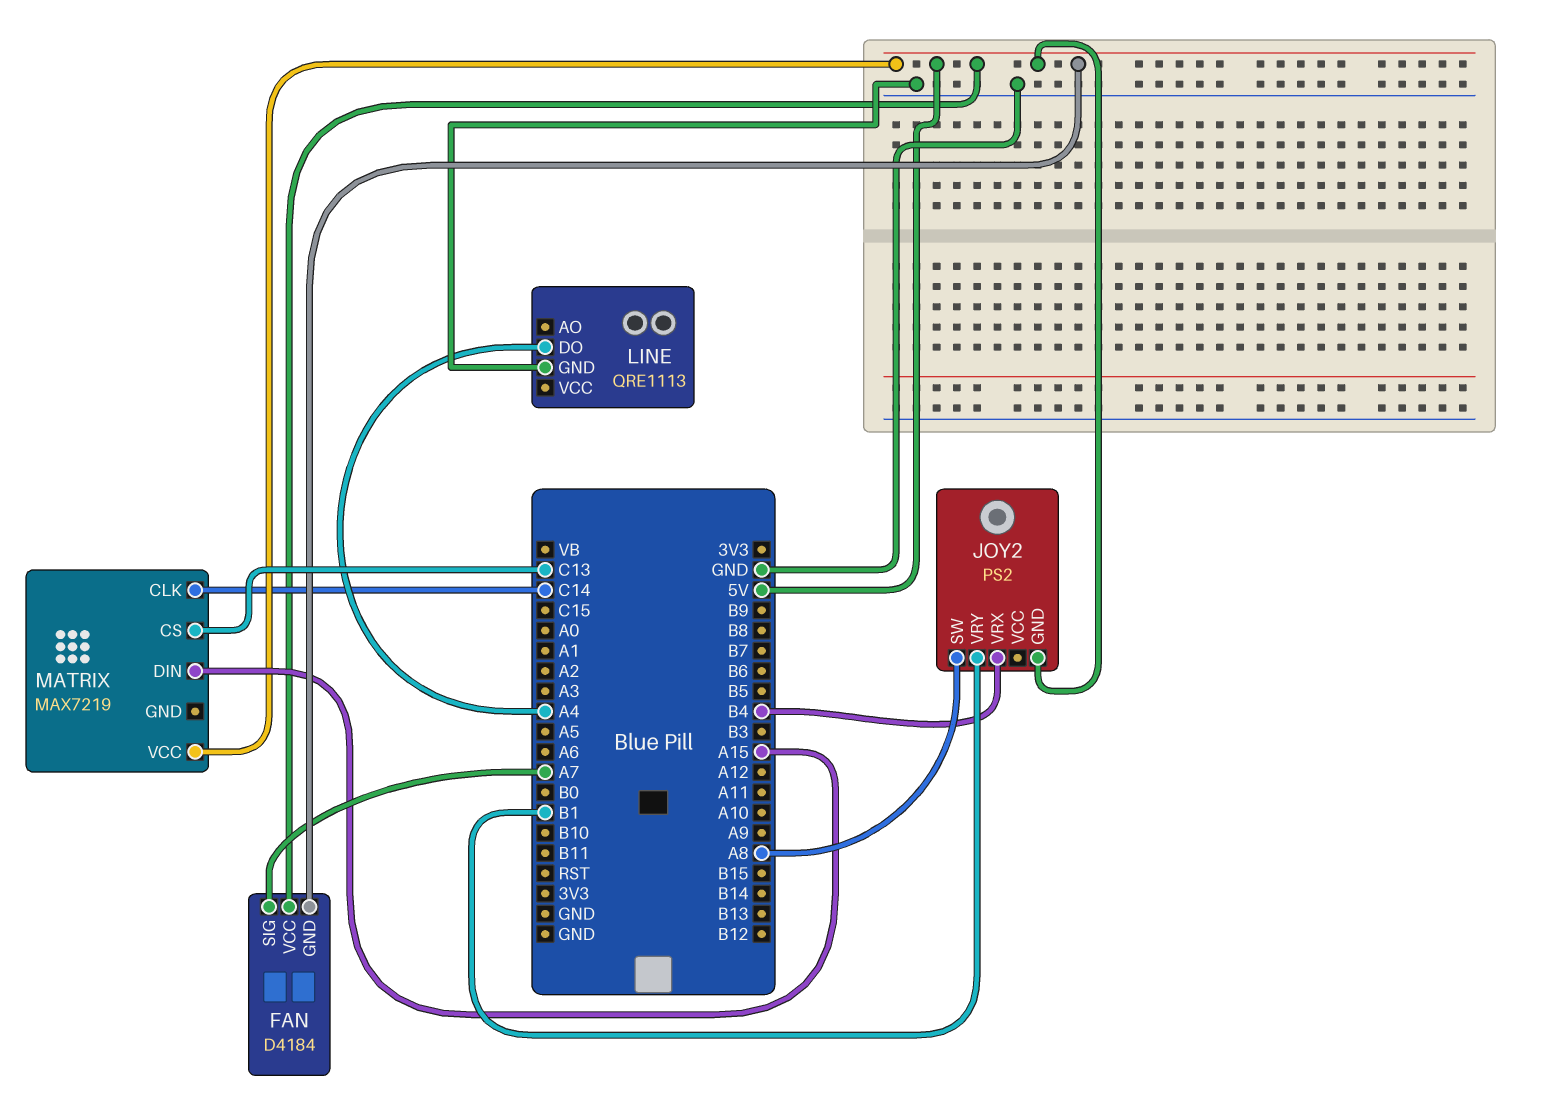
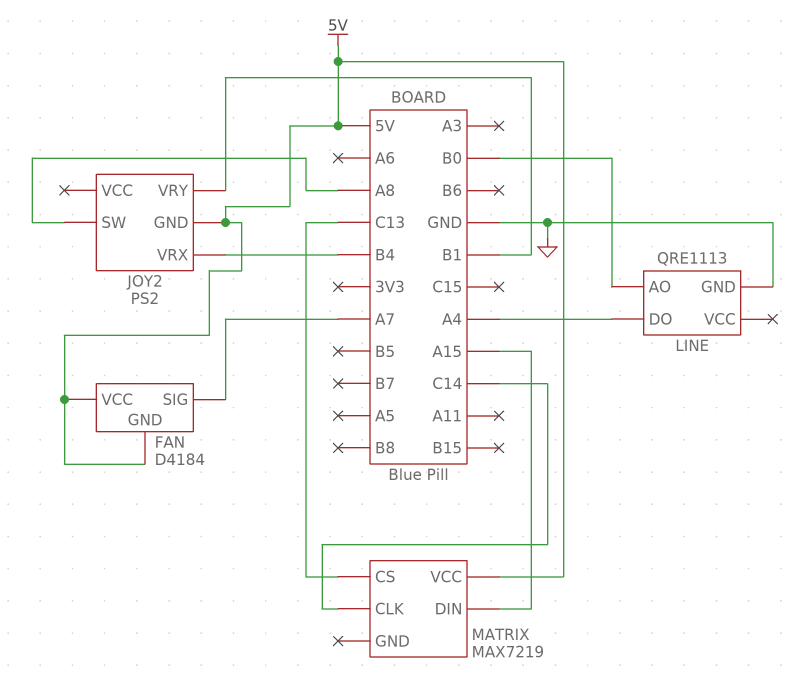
LINE pin AO: none -> B0

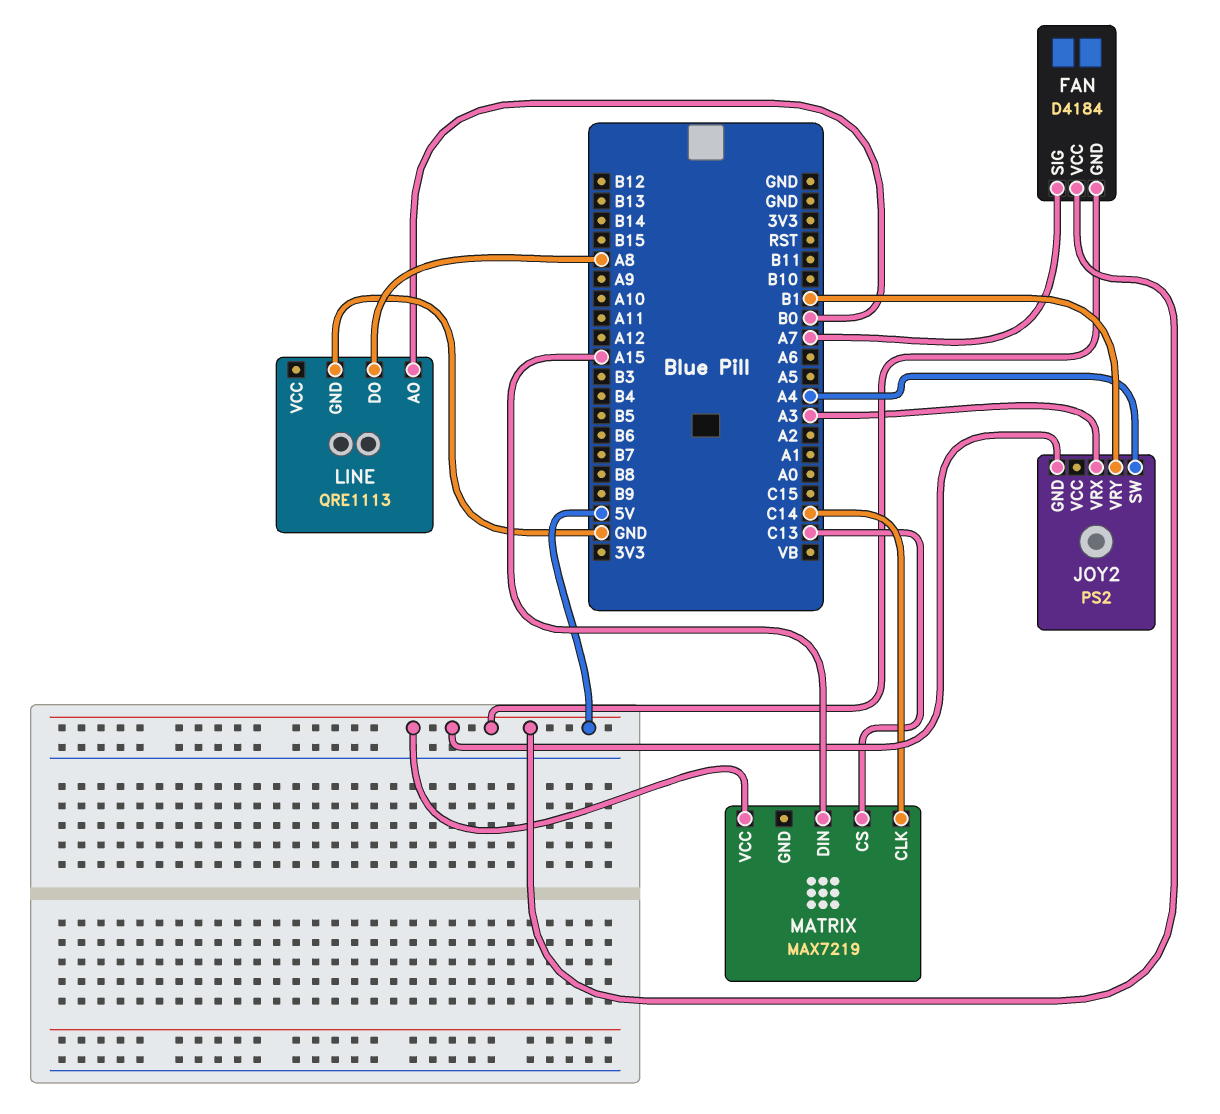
JOY2 pin SW: A8 -> A4
JOY2 pin VRX: B4 -> A3
LINE pin DO: A4 -> A8

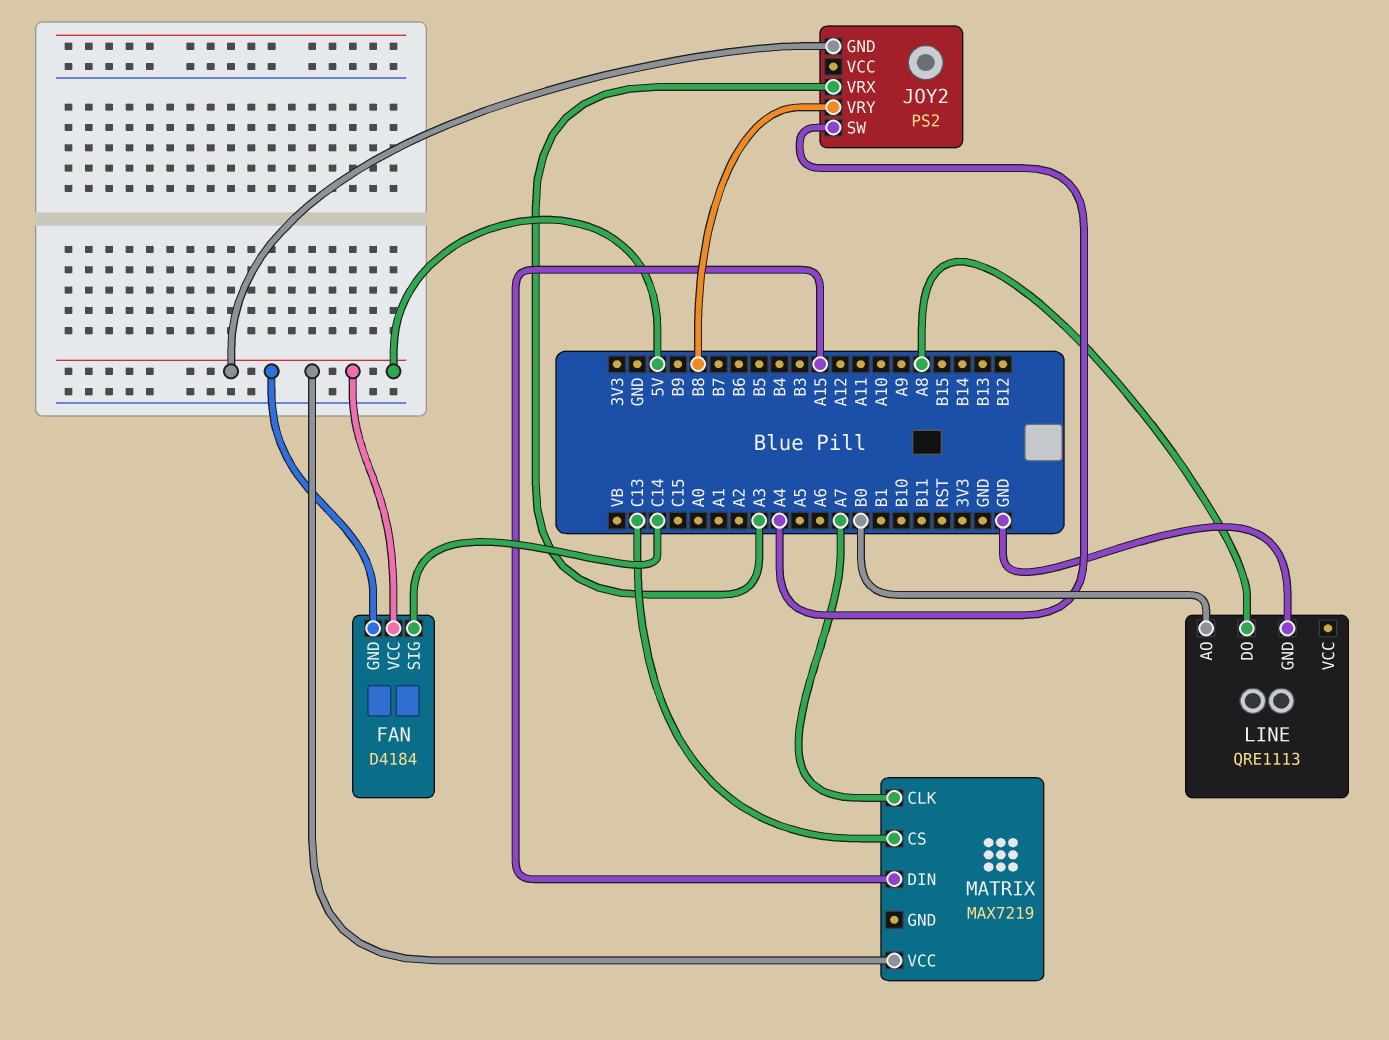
FAN pin SIG: A7 -> C14
JOY2 pin VRY: B1 -> B8
MATRIX pin CLK: C14 -> A7

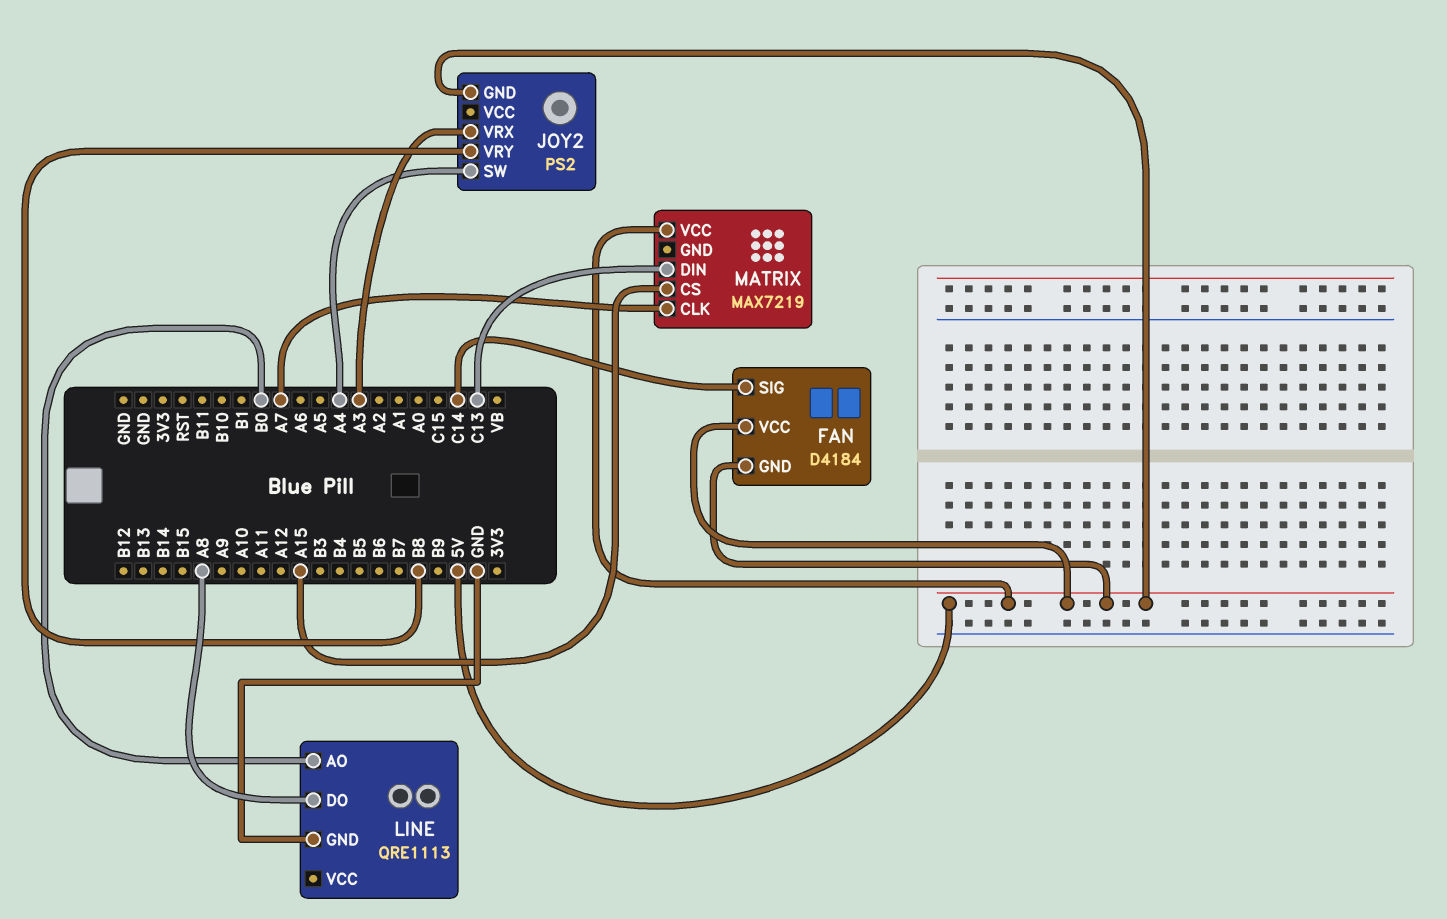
MATRIX pin CS: C13 -> A15
MATRIX pin DIN: A15 -> C13

